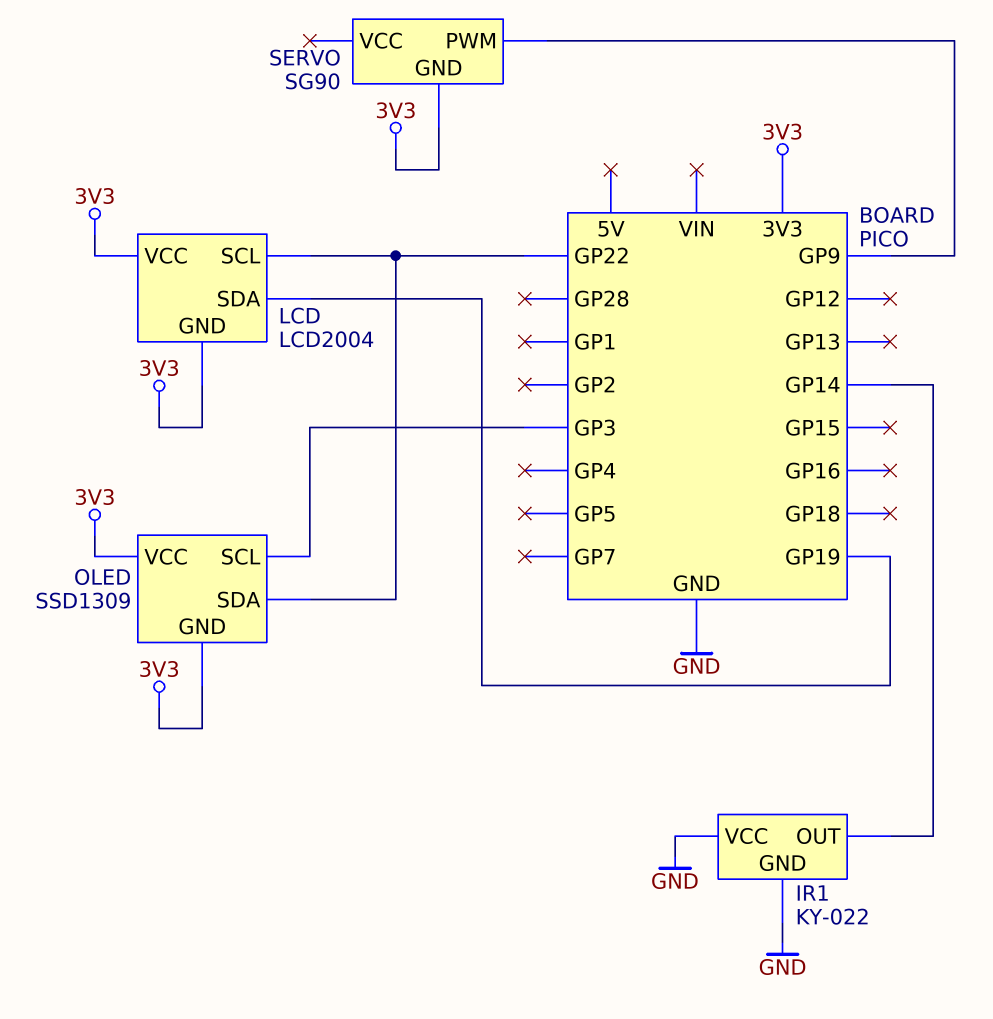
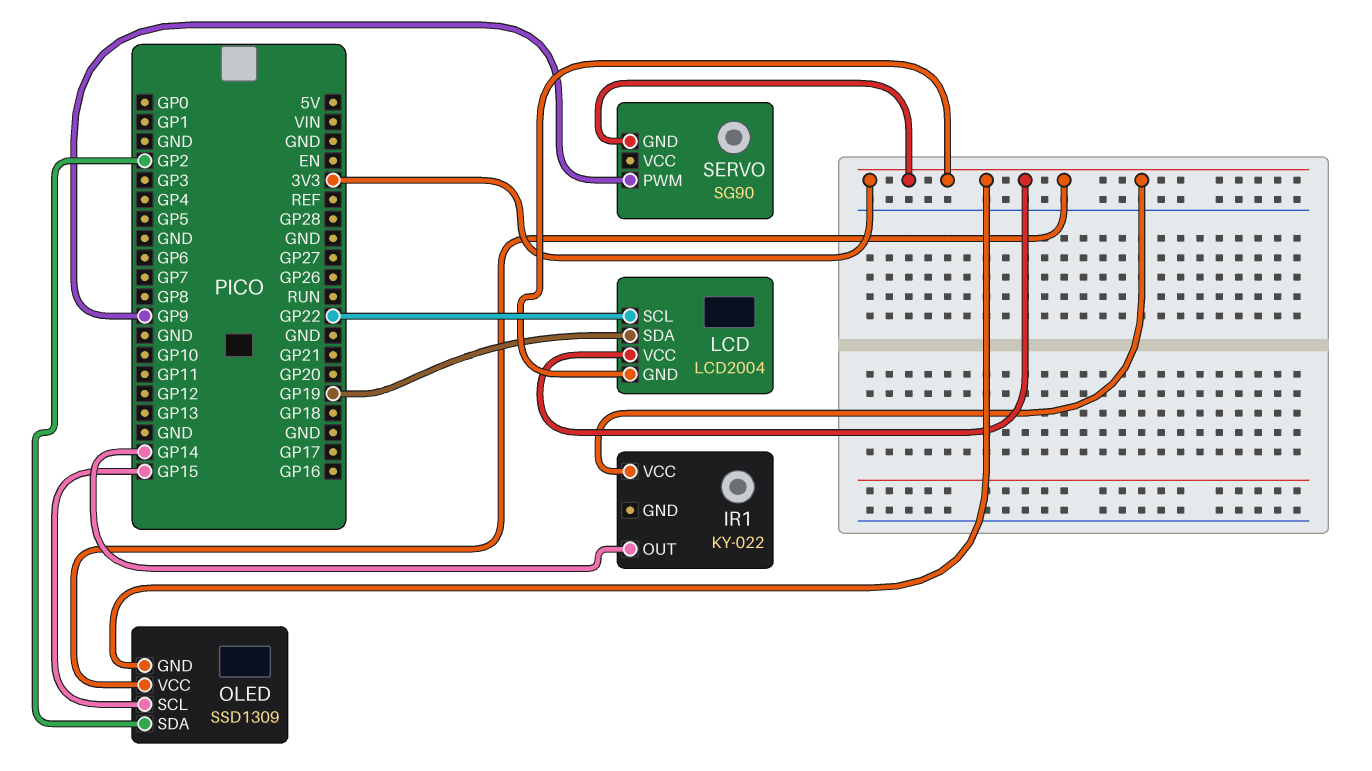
IR1 pin GND: GND -> none
IR1 pin VCC: GND -> 3V3
OLED pin SCL: GP3 -> GP15
OLED pin SDA: GP22 -> GP2

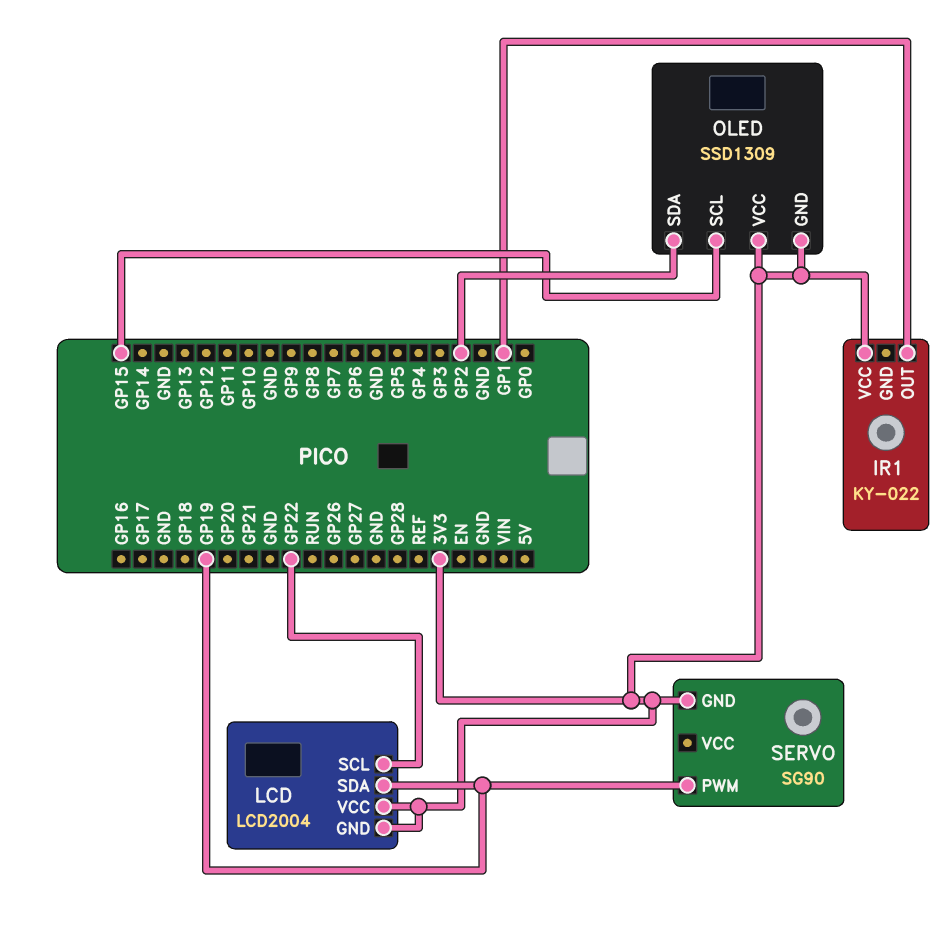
IR1 pin OUT: GP14 -> GP1
SERVO pin PWM: GP9 -> GP19

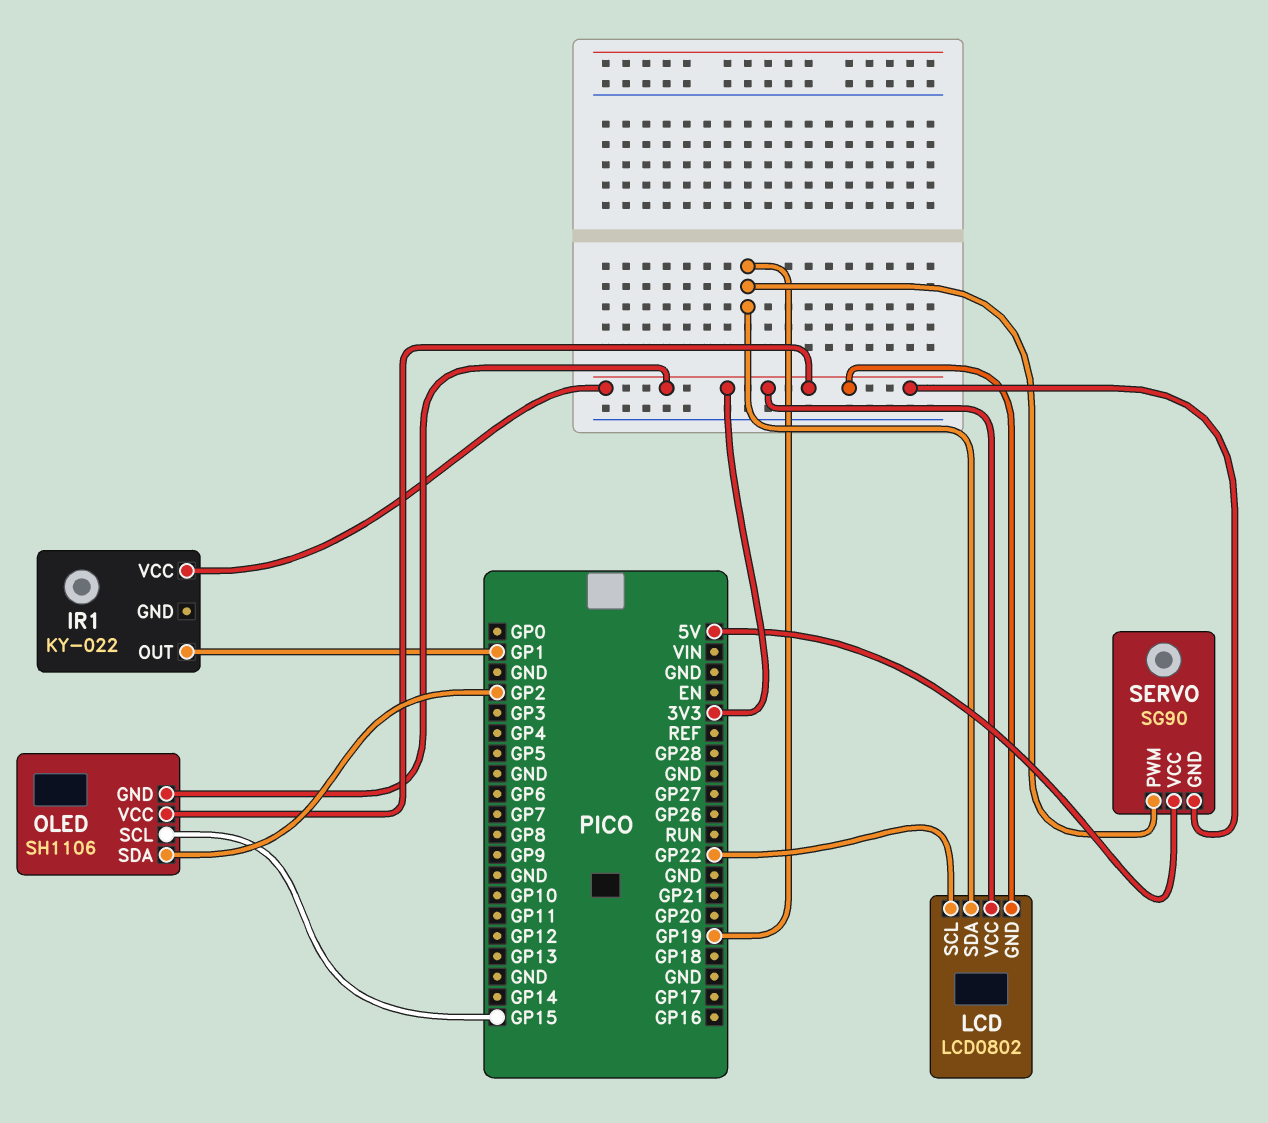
LCD: LCD2004 -> LCD0802
OLED: SSD1309 -> SH1106
SERVO pin VCC: none -> 5V

